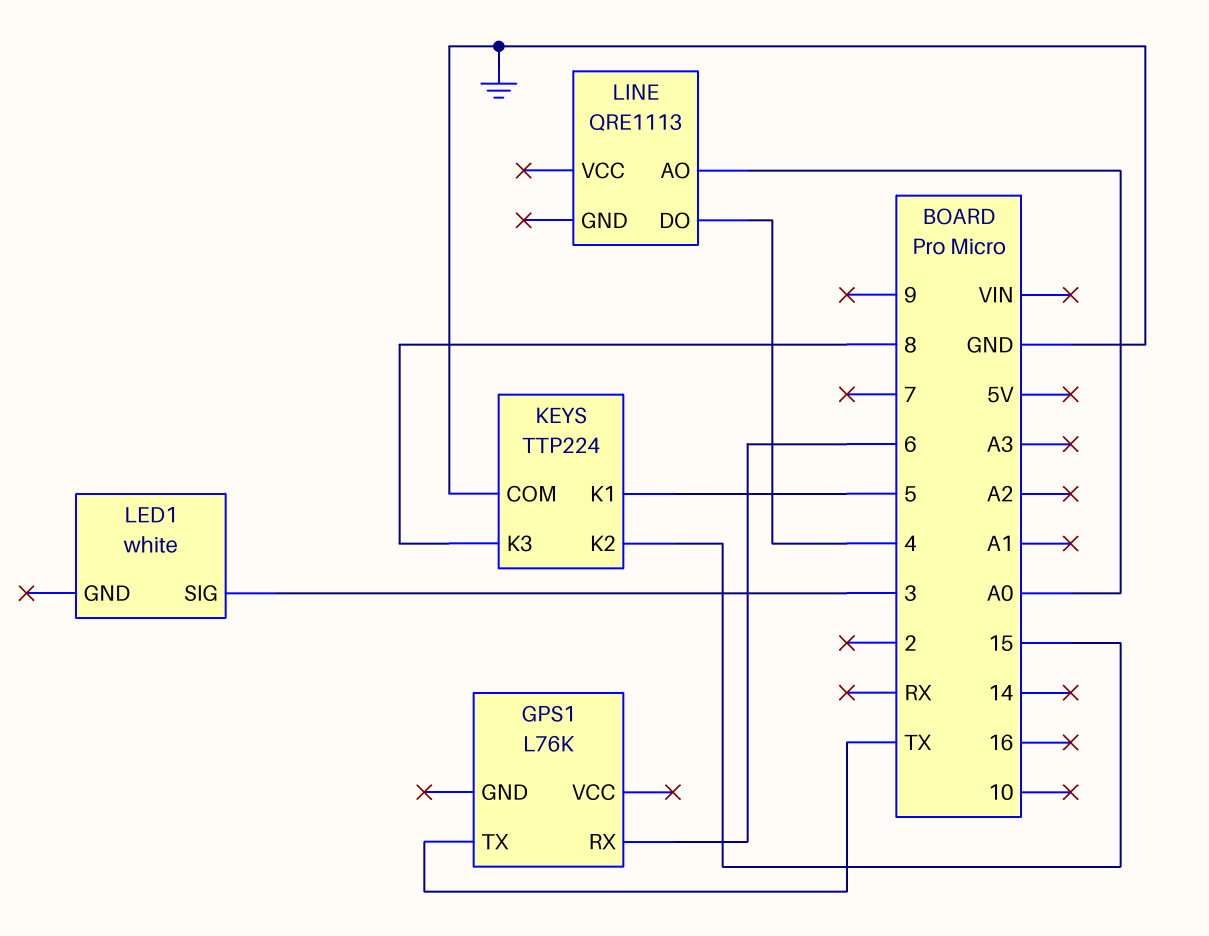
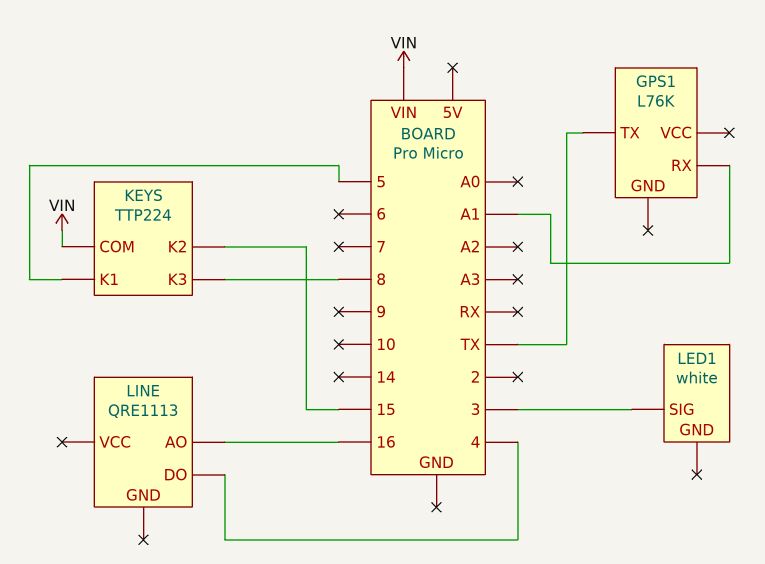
GPS1 pin RX: 6 -> A1
KEYS pin COM: GND -> VIN
LINE pin AO: A0 -> 16

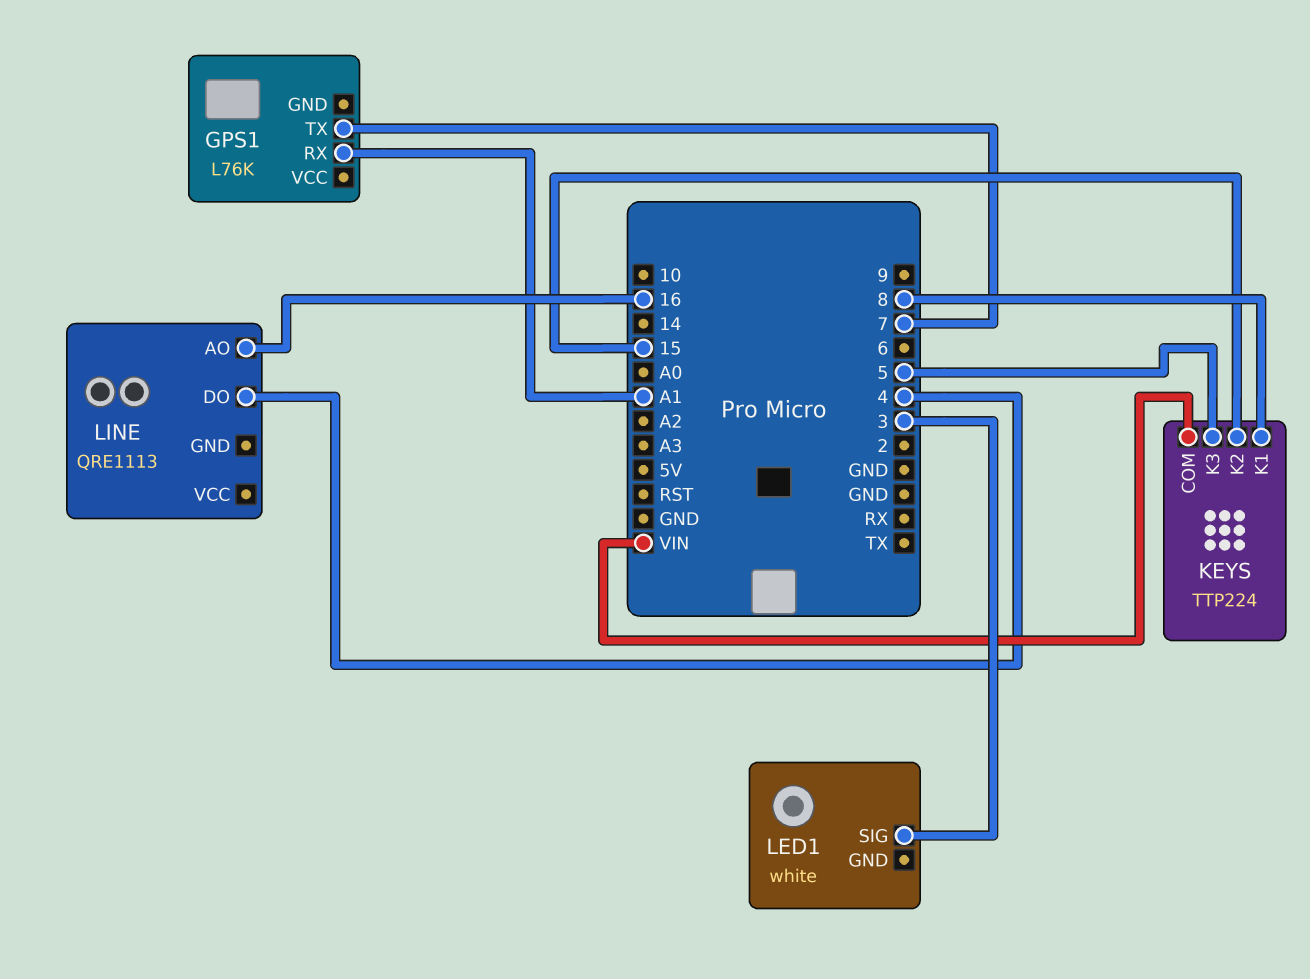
GPS1 pin TX: TX -> 7
KEYS pin K1: 5 -> 8
KEYS pin K3: 8 -> 5

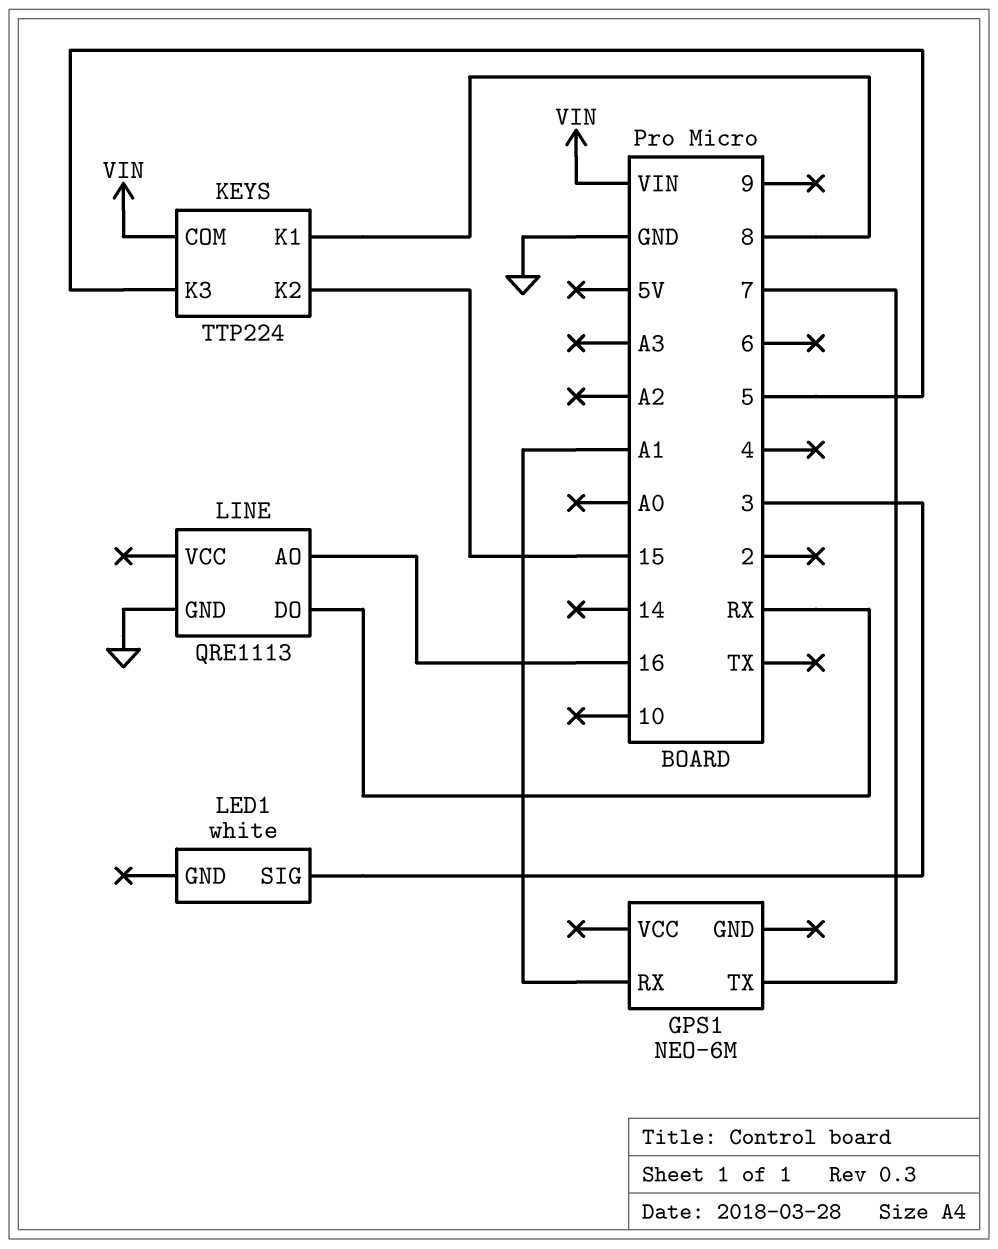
GPS1: L76K -> NEO-6M
LINE pin DO: 4 -> RX
LINE pin GND: none -> GND

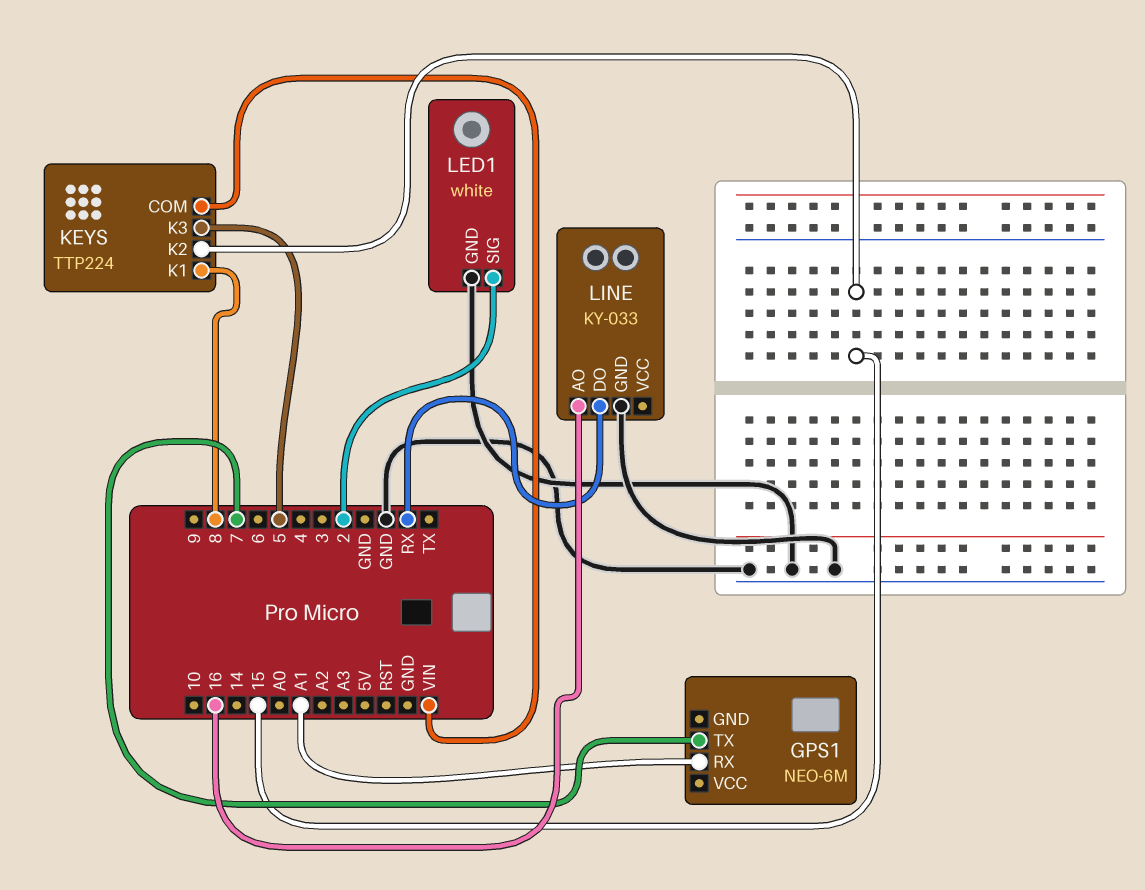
LED1 pin GND: none -> GND
LED1 pin SIG: 3 -> 2
LINE: QRE1113 -> KY-033

